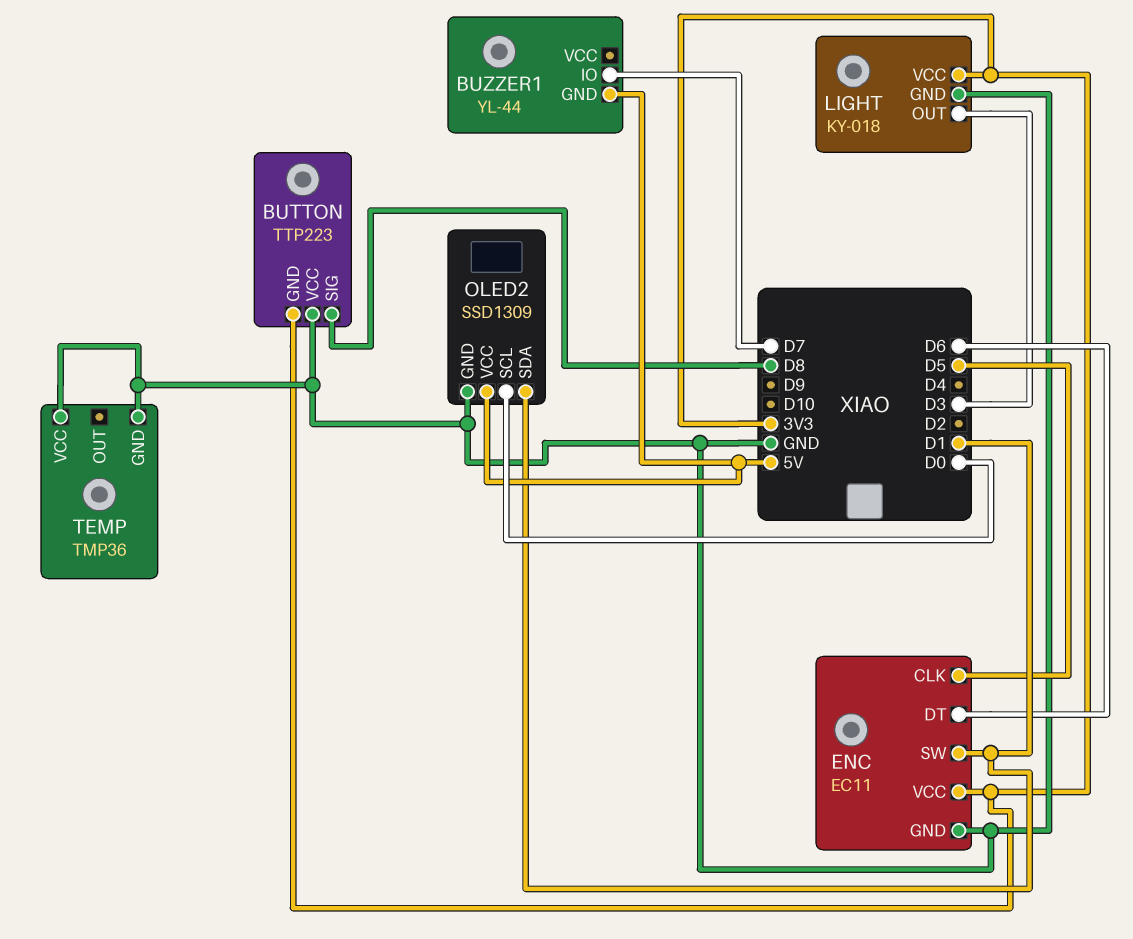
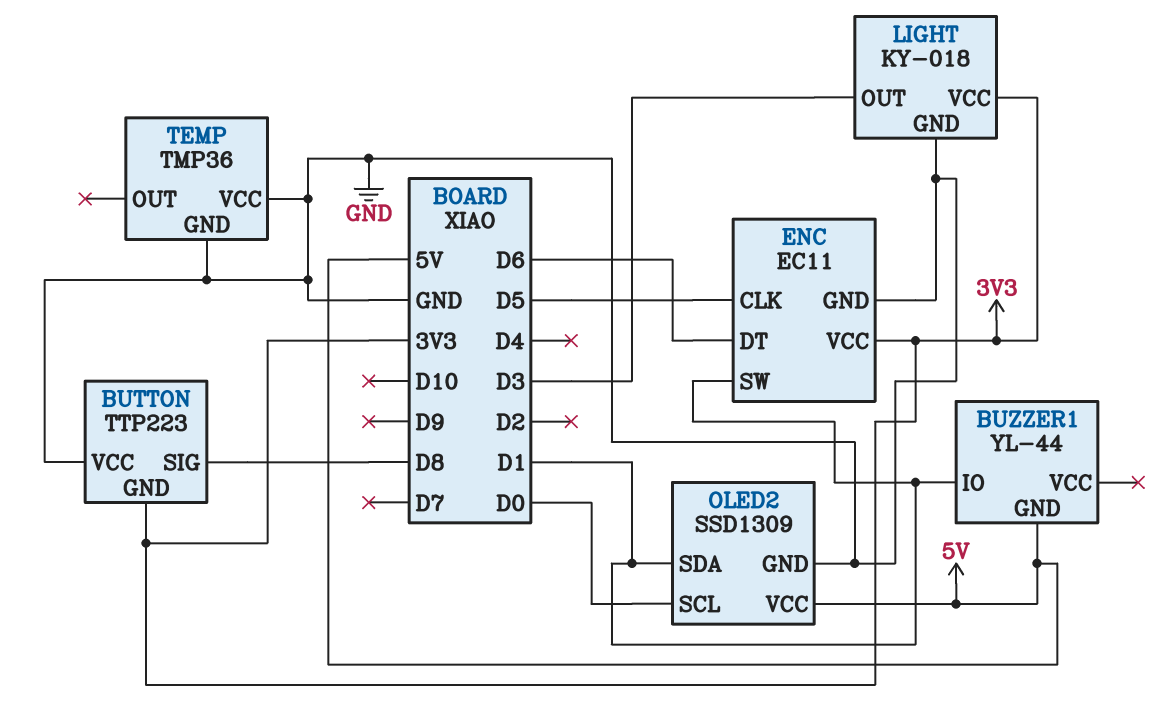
BUZZER1 pin IO: D7 -> D1

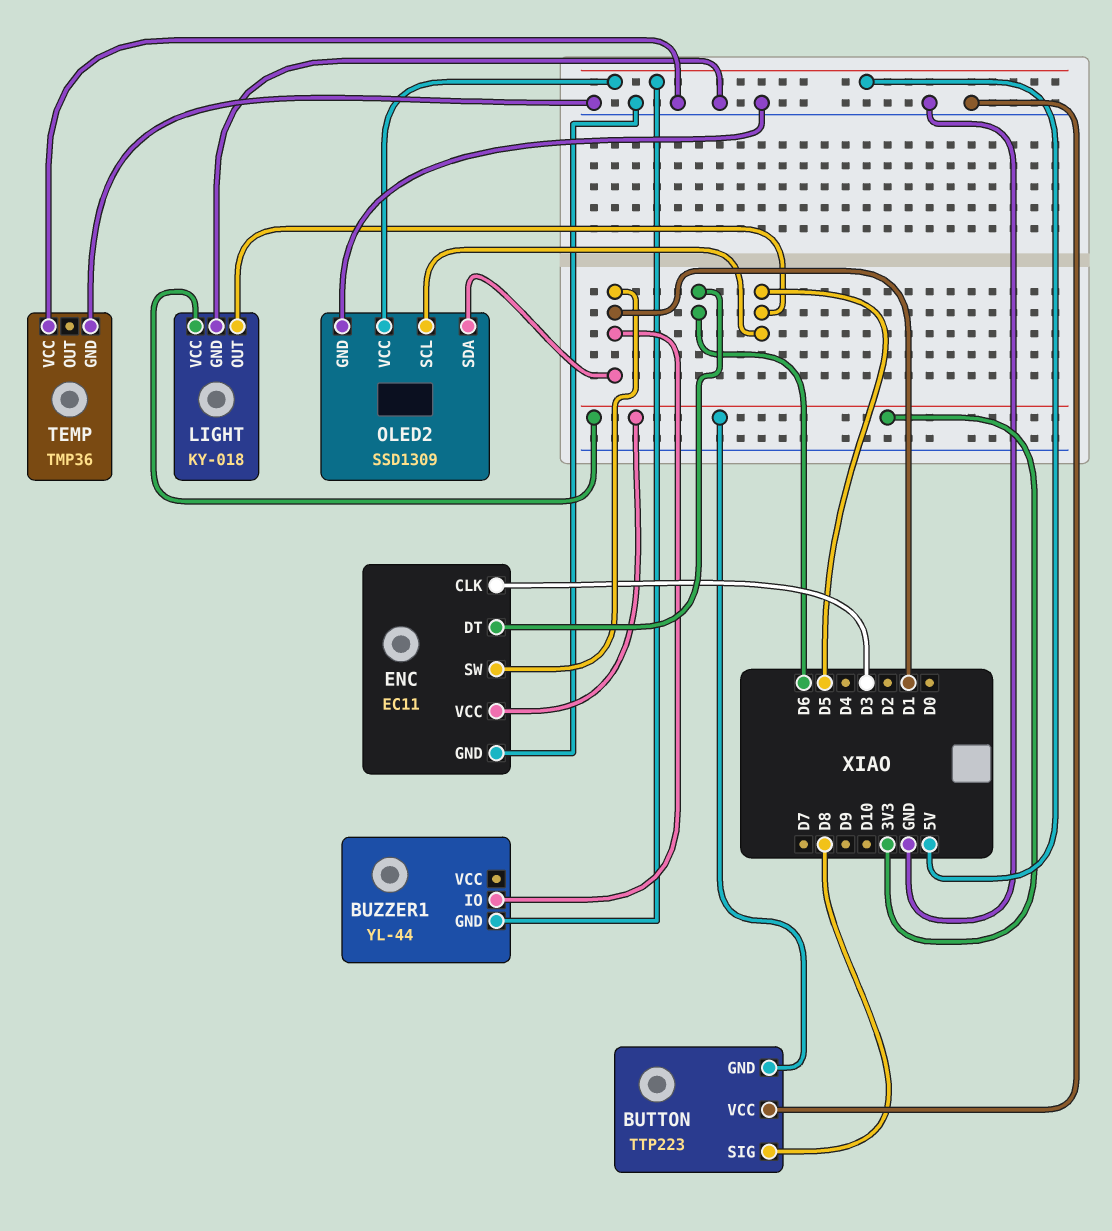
ENC pin CLK: D5 -> D3
LIGHT pin OUT: D3 -> D5
OLED2 pin SCL: D0 -> D5

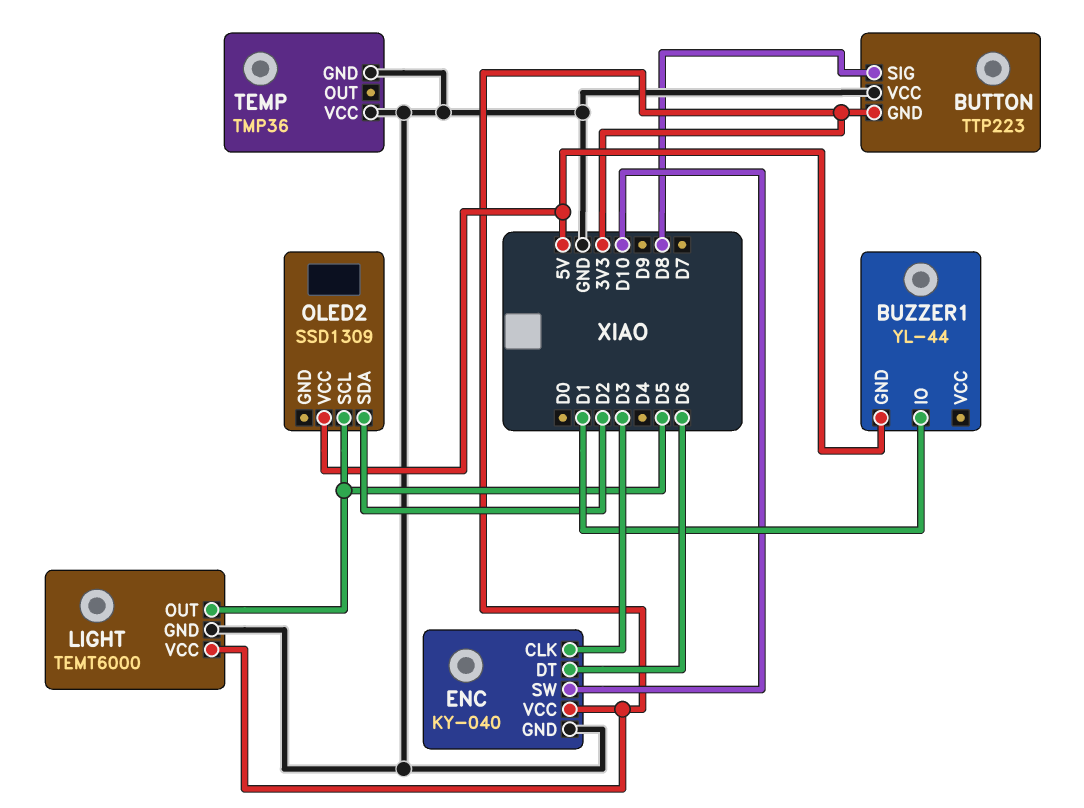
ENC: EC11 -> KY-040
ENC pin SW: D1 -> D10
LIGHT: KY-018 -> TEMT6000
OLED2 pin GND: GND -> none
OLED2 pin SDA: D1 -> D2

